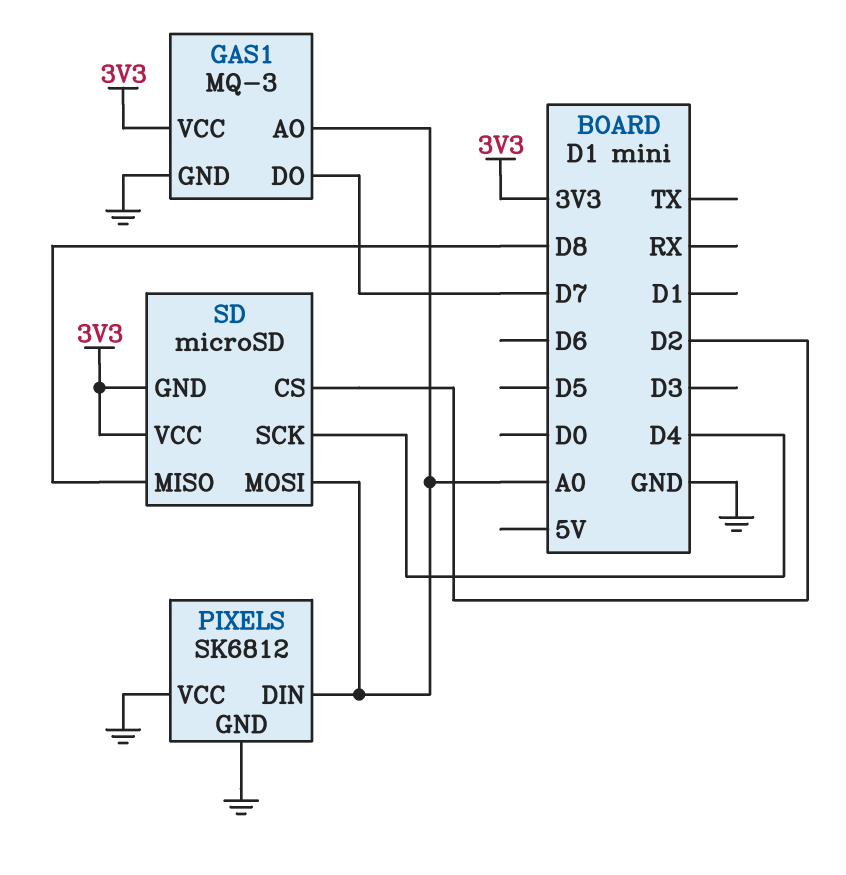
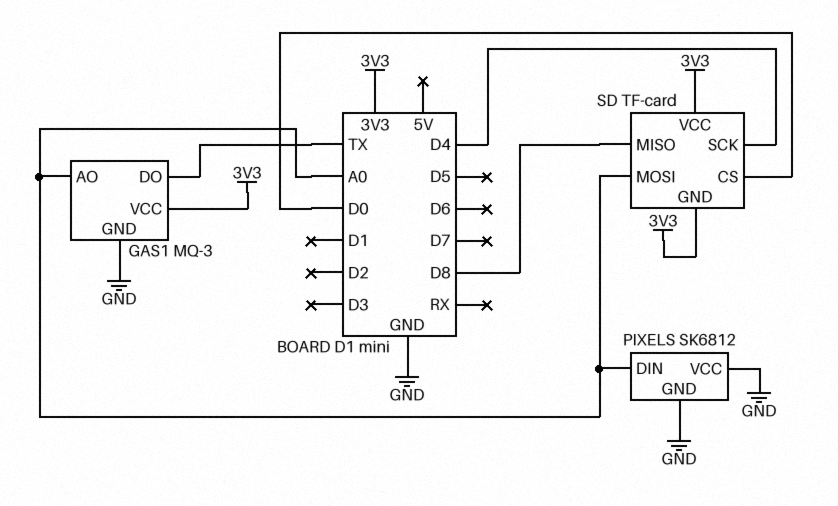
GAS1 pin DO: D7 -> TX
SD: microSD -> TF-card
SD pin CS: D2 -> D0

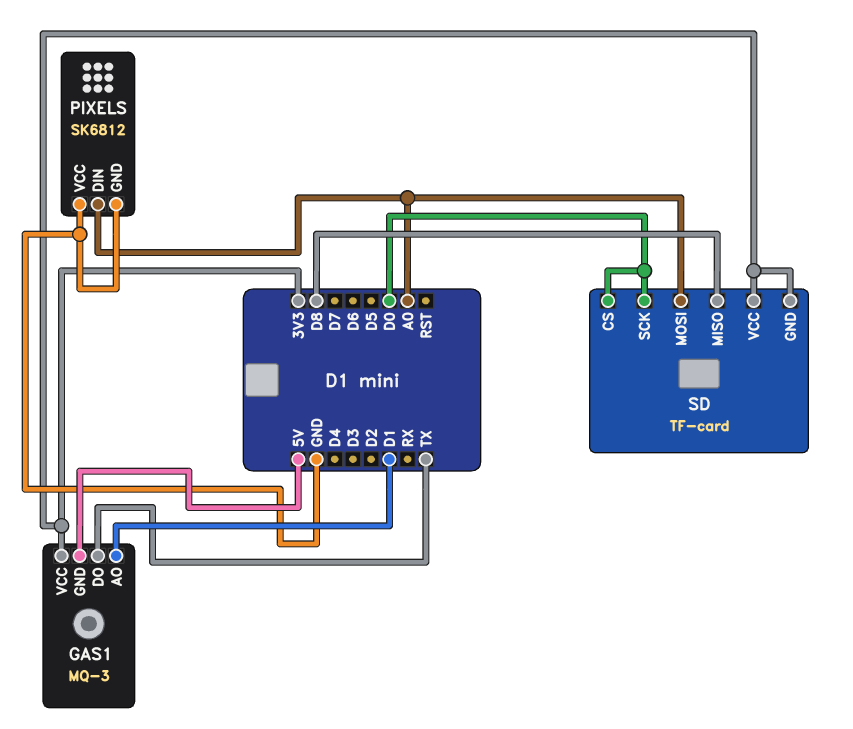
GAS1 pin AO: A0 -> D1
GAS1 pin GND: GND -> 5V
SD pin SCK: D4 -> D0

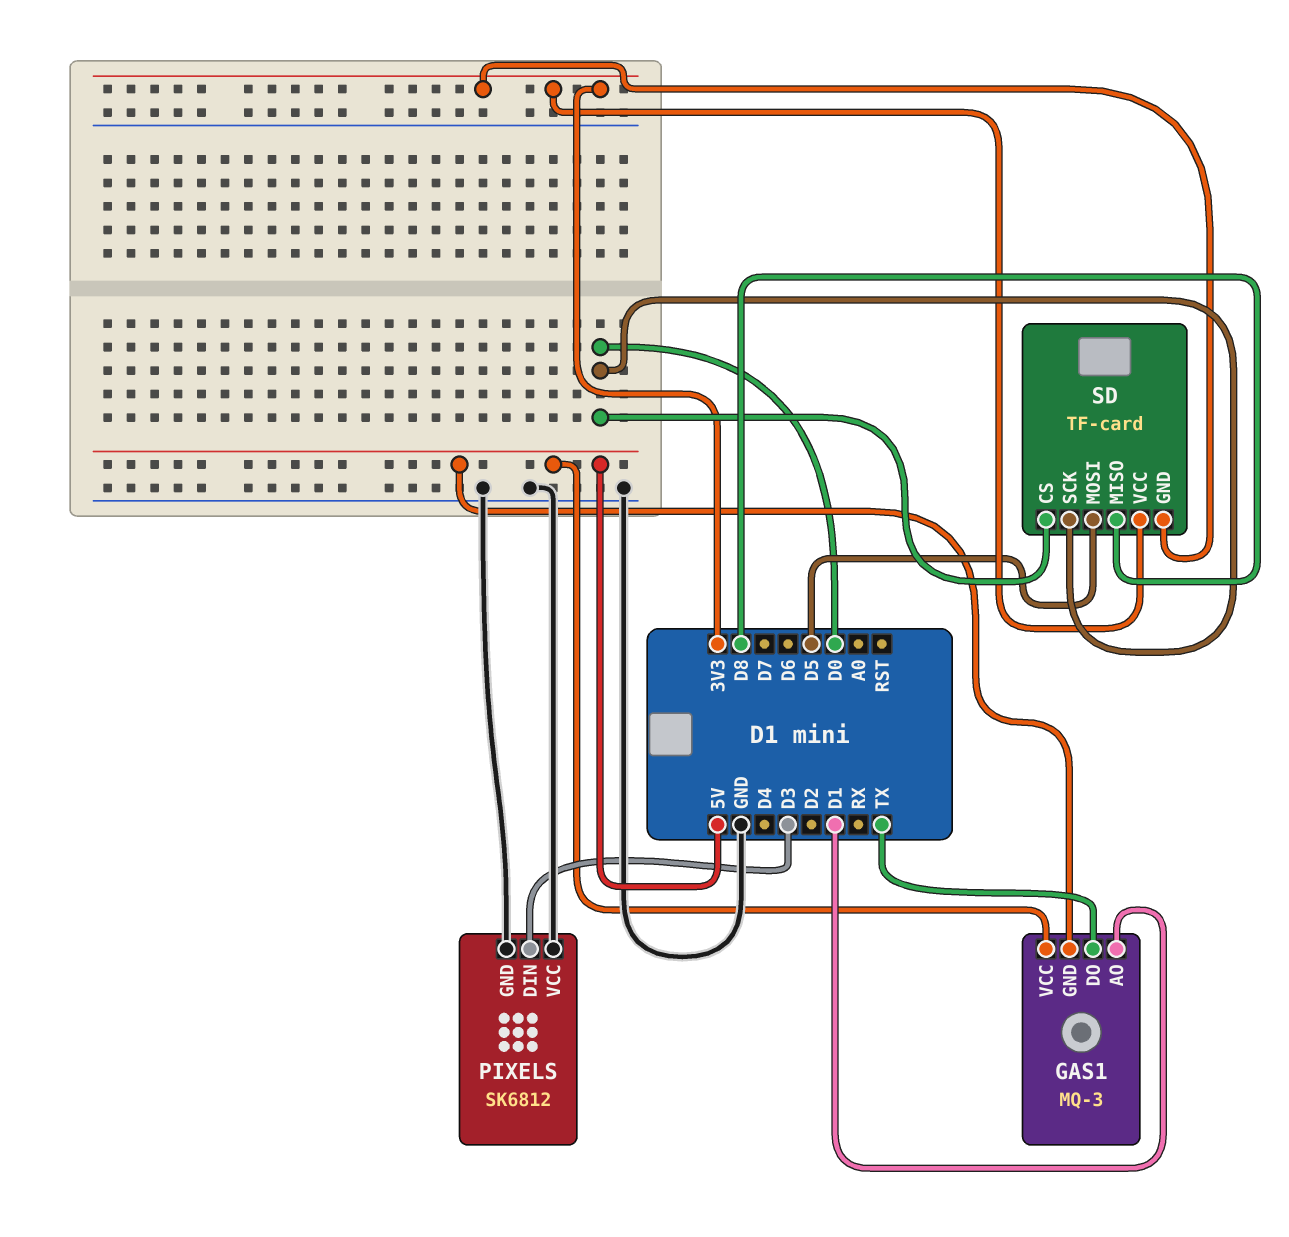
GAS1 pin VCC: 3V3 -> 5V
PIXELS pin DIN: A0 -> D3
SD pin MOSI: A0 -> D5

